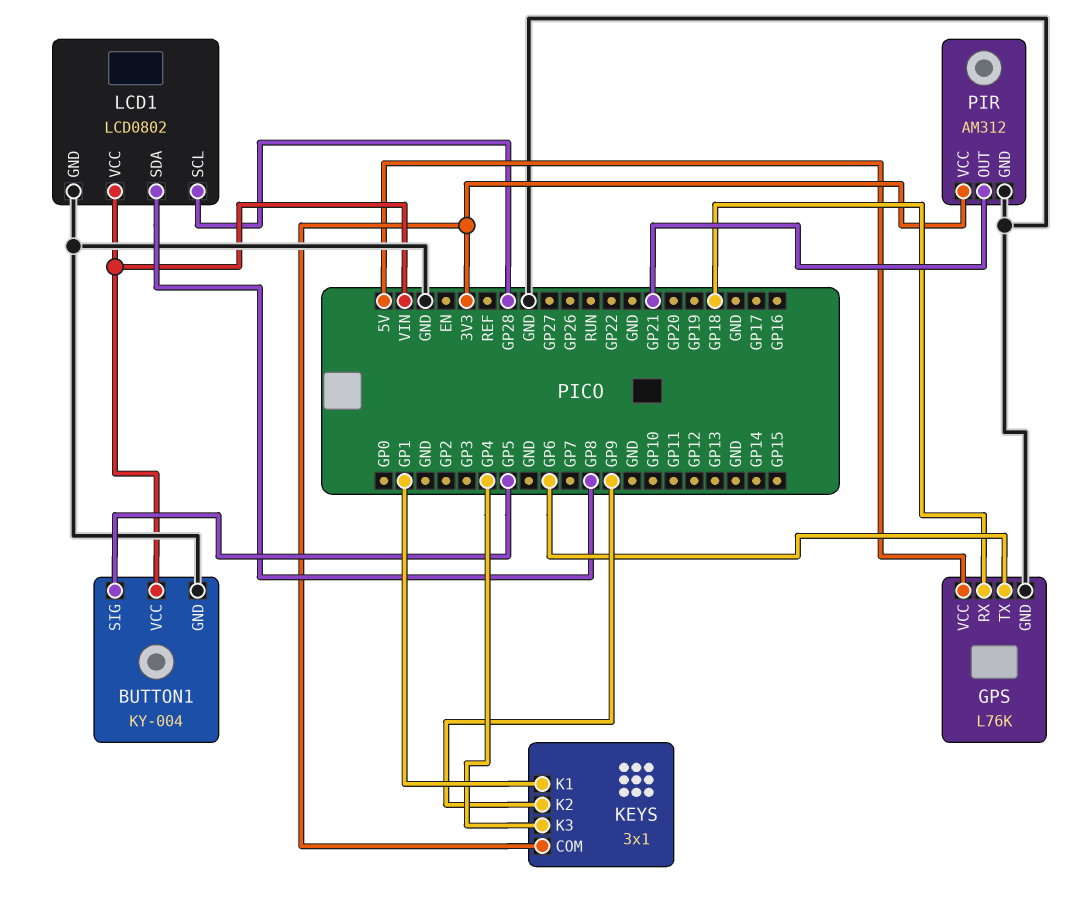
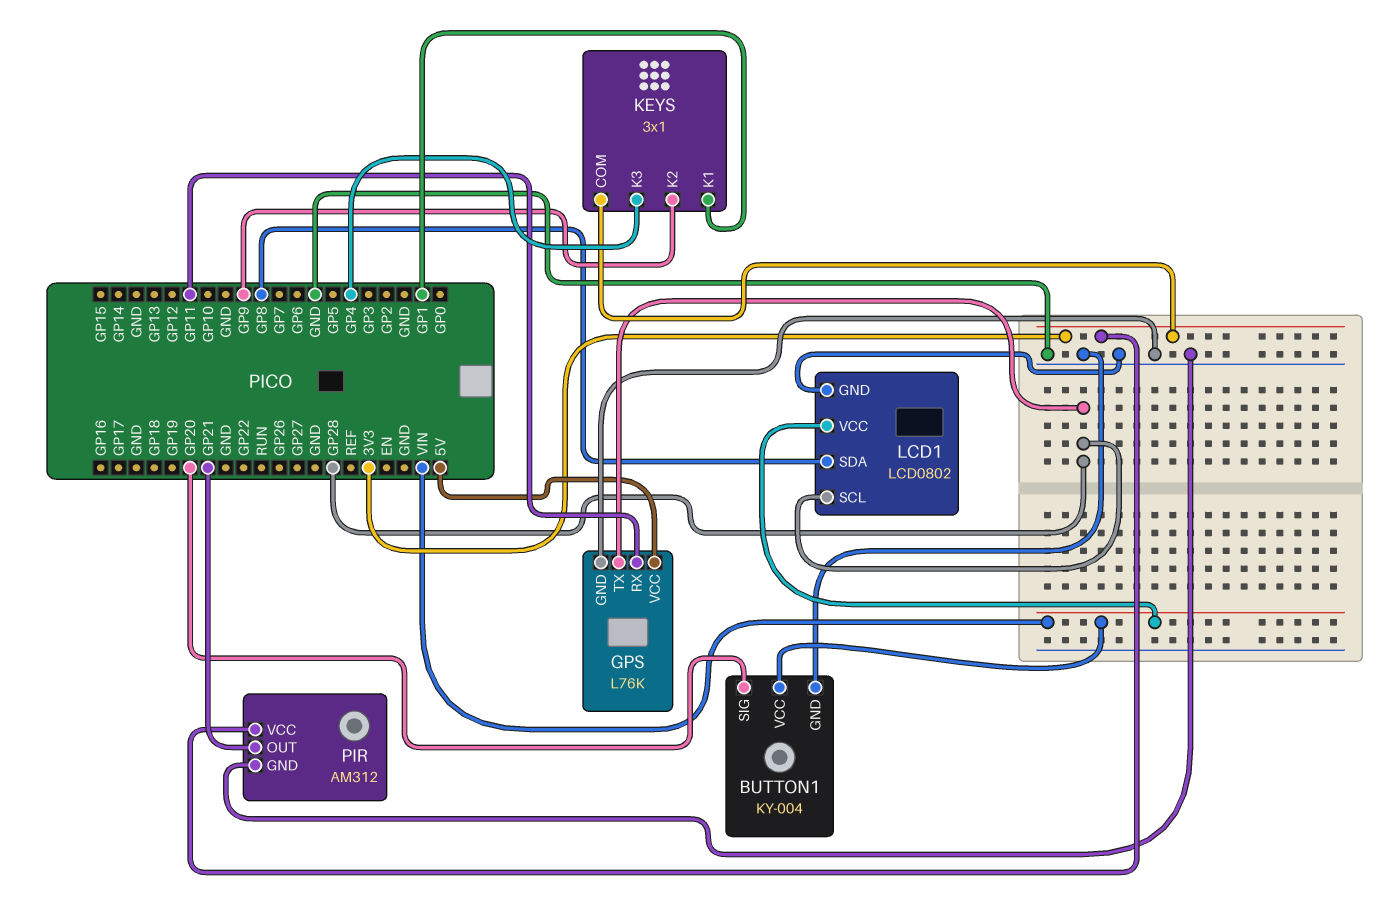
BUTTON1 pin SIG: GP5 -> GP20
GPS pin RX: GP18 -> GP11
GPS pin TX: GP6 -> GP28

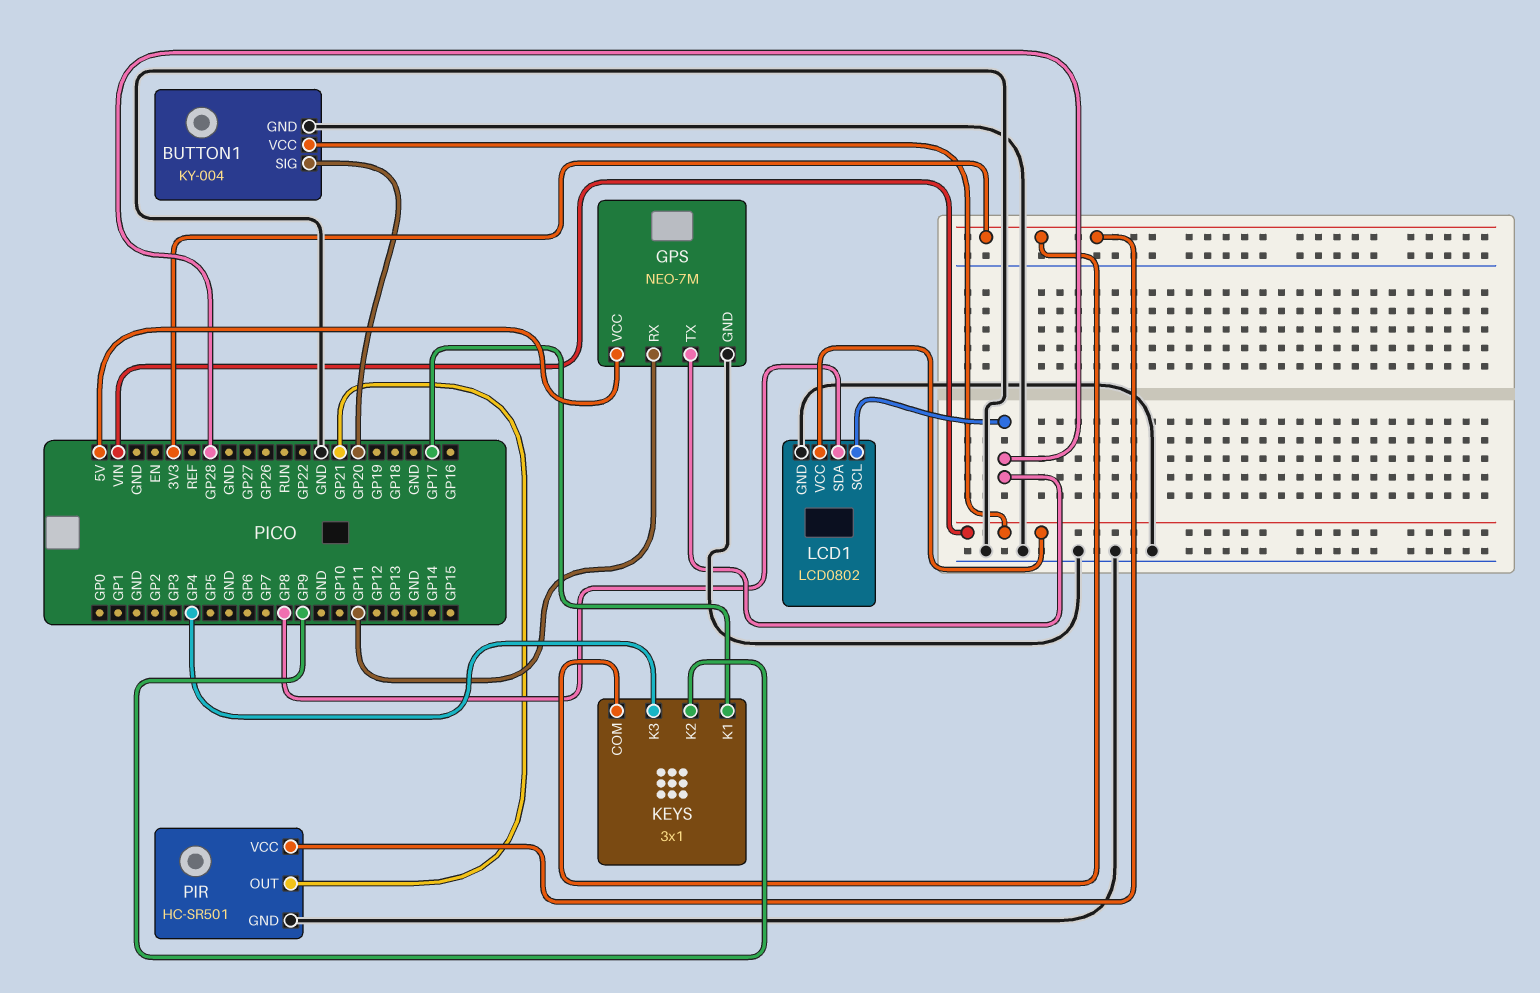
GPS: L76K -> NEO-7M
KEYS pin K1: GP1 -> GP17
PIR: AM312 -> HC-SR501

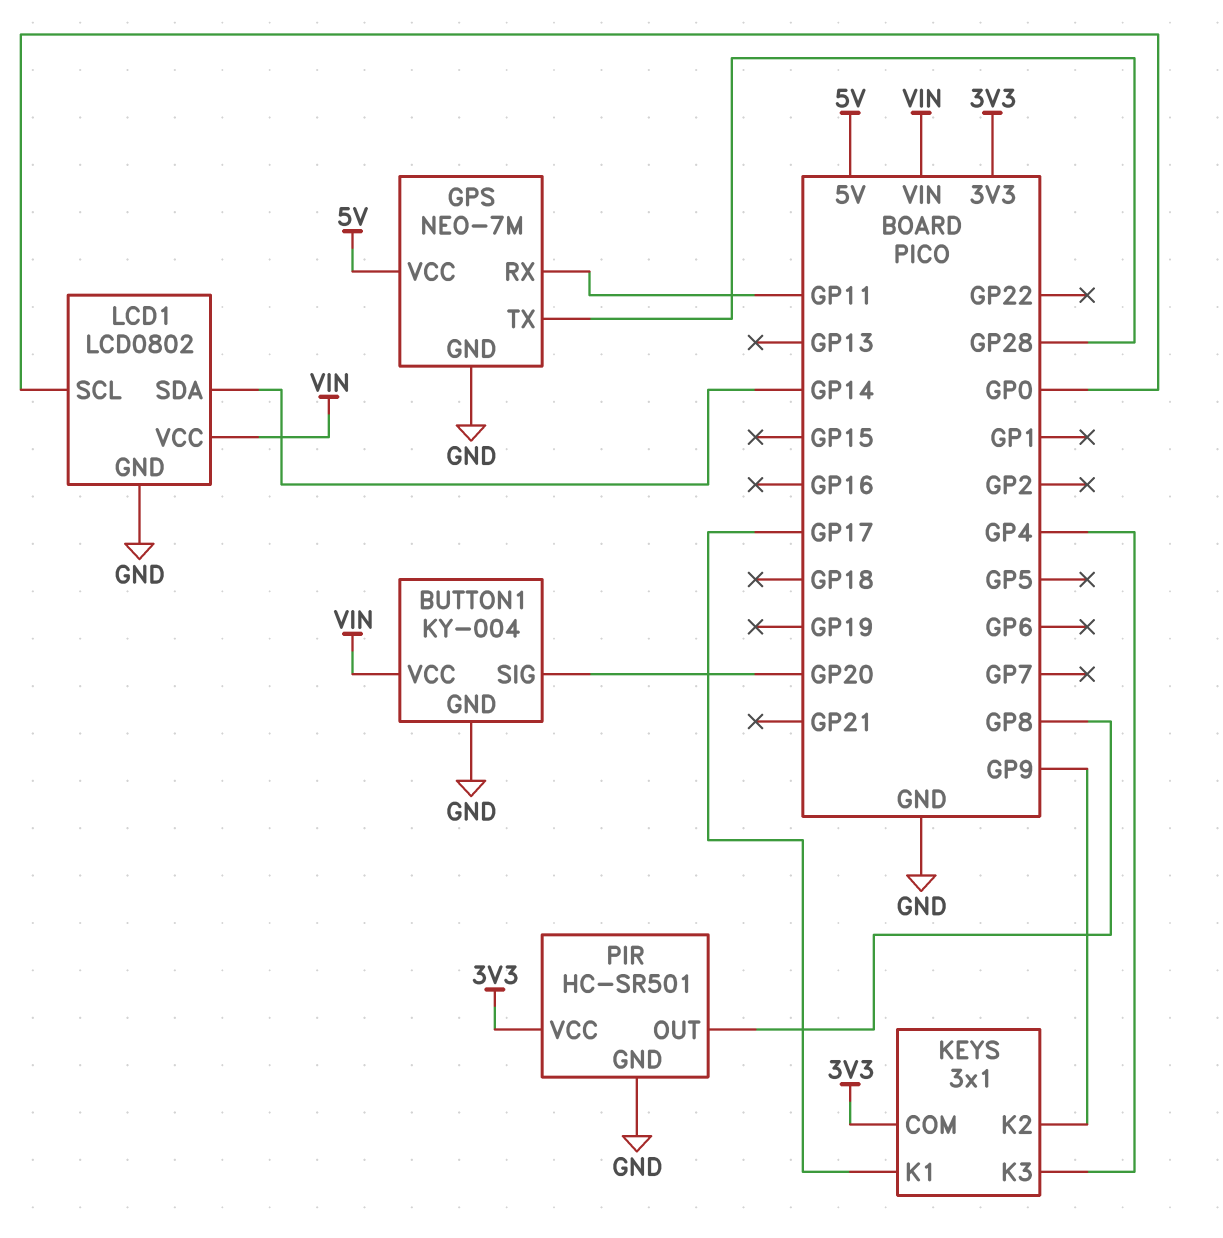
LCD1 pin SCL: GP28 -> GP0
LCD1 pin SDA: GP8 -> GP14
PIR pin OUT: GP21 -> GP8

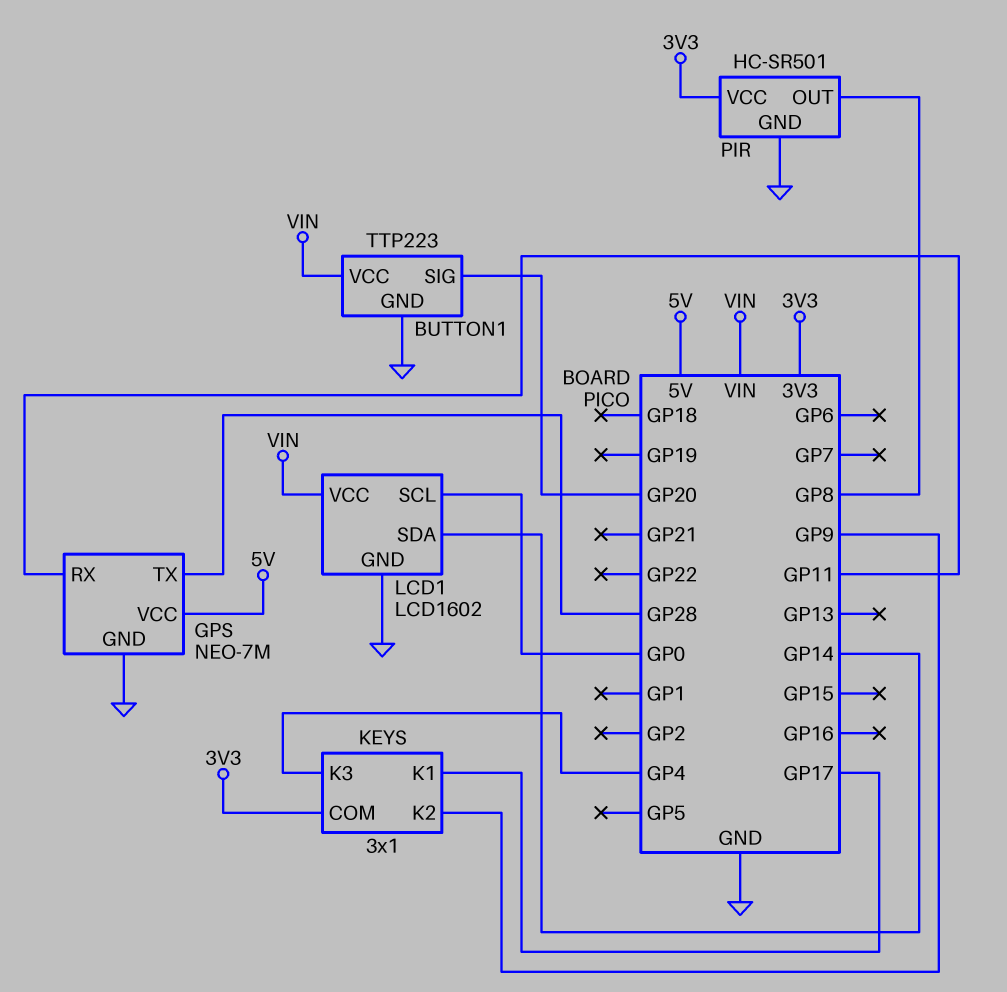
BUTTON1: KY-004 -> TTP223
LCD1: LCD0802 -> LCD1602

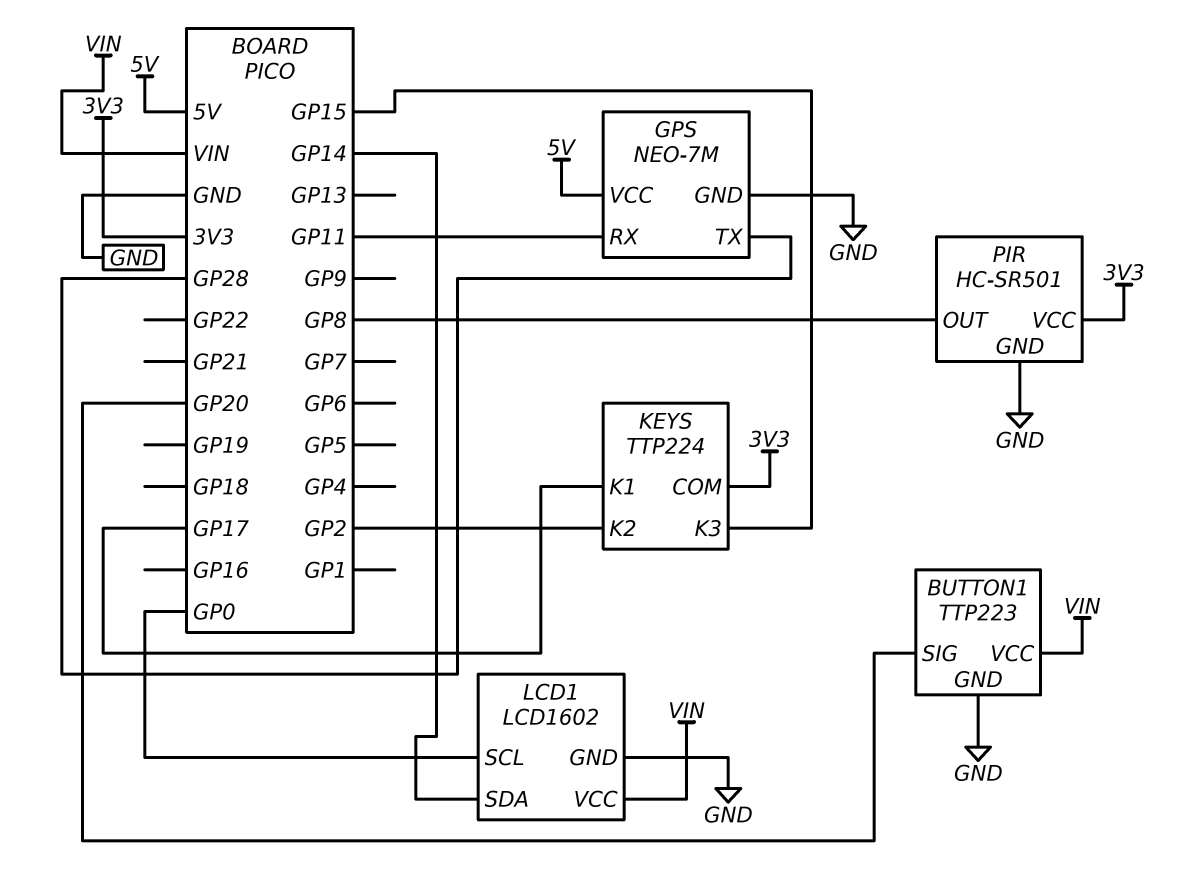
KEYS: 3x1 -> TTP224
KEYS pin K2: GP9 -> GP2
KEYS pin K3: GP4 -> GP15

